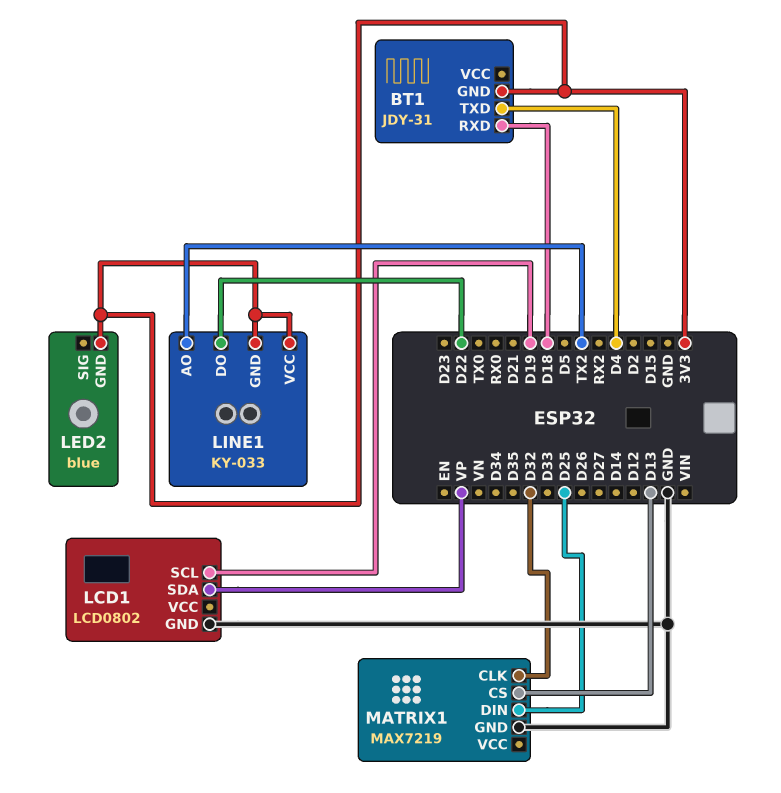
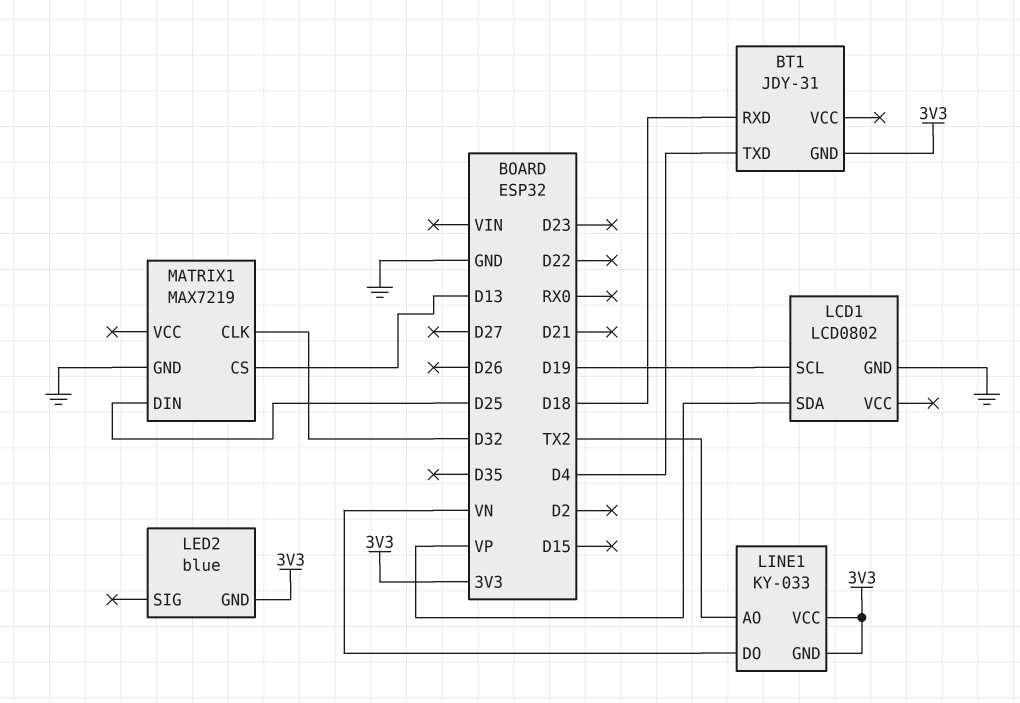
LINE1 pin DO: D22 -> VN

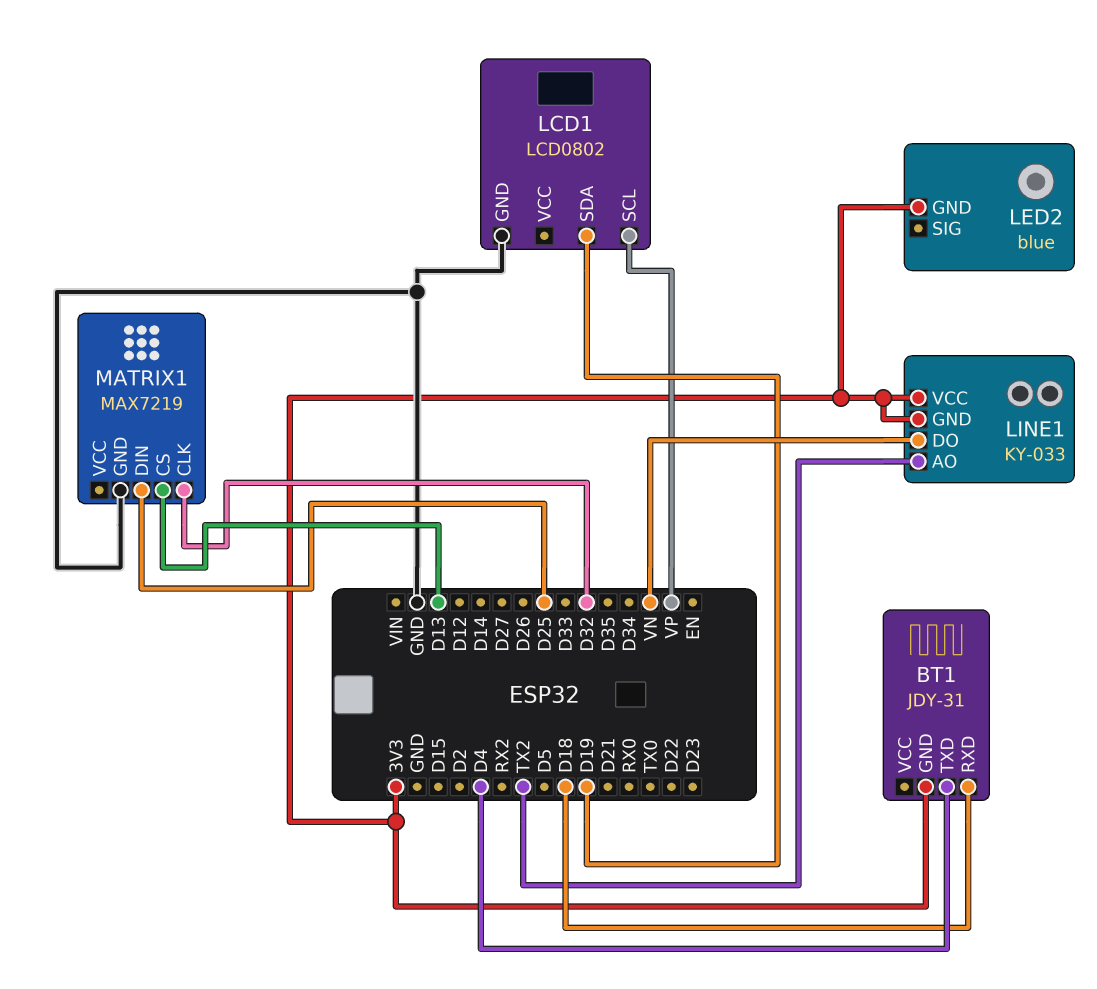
LCD1 pin SCL: D19 -> VP
LCD1 pin SDA: VP -> D19

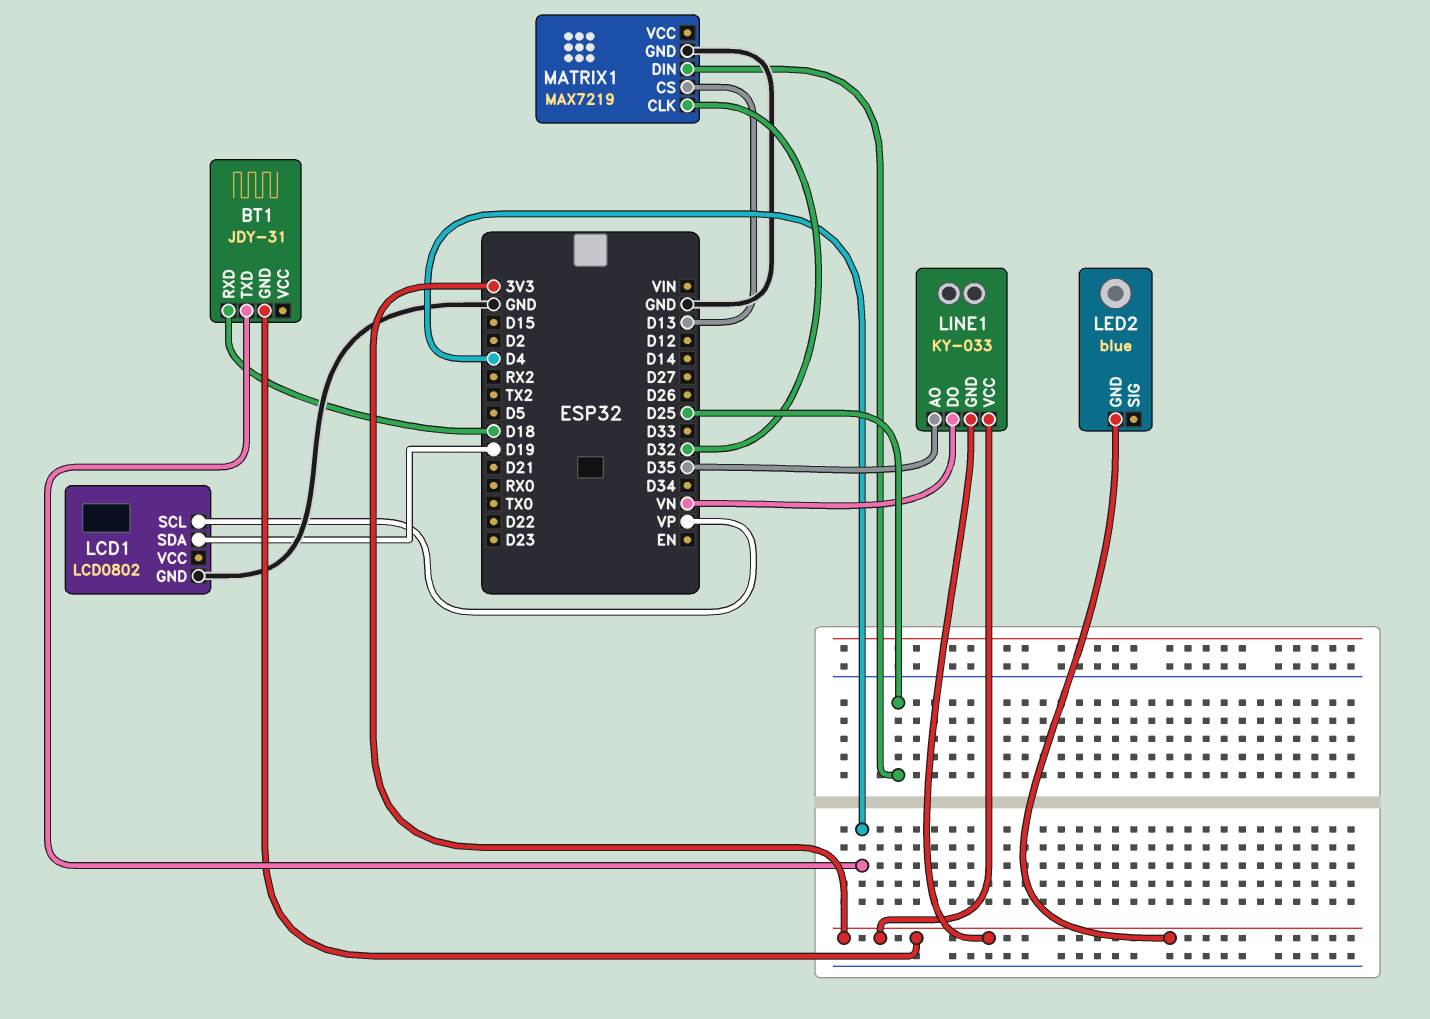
LINE1 pin AO: TX2 -> D35

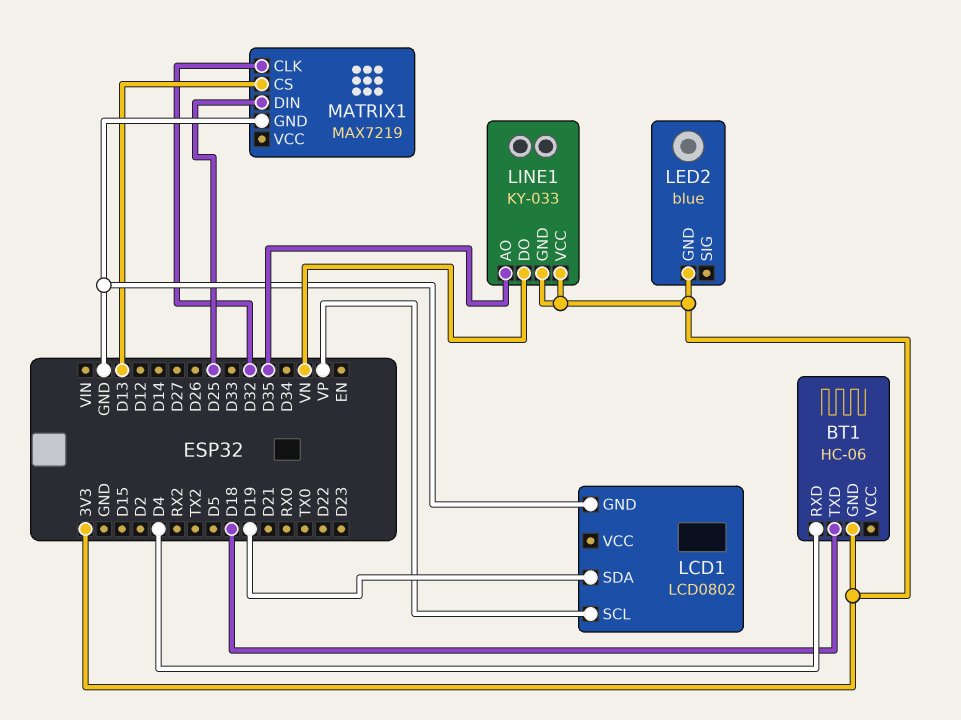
BT1: JDY-31 -> HC-06
BT1 pin RXD: D18 -> D4
BT1 pin TXD: D4 -> D18

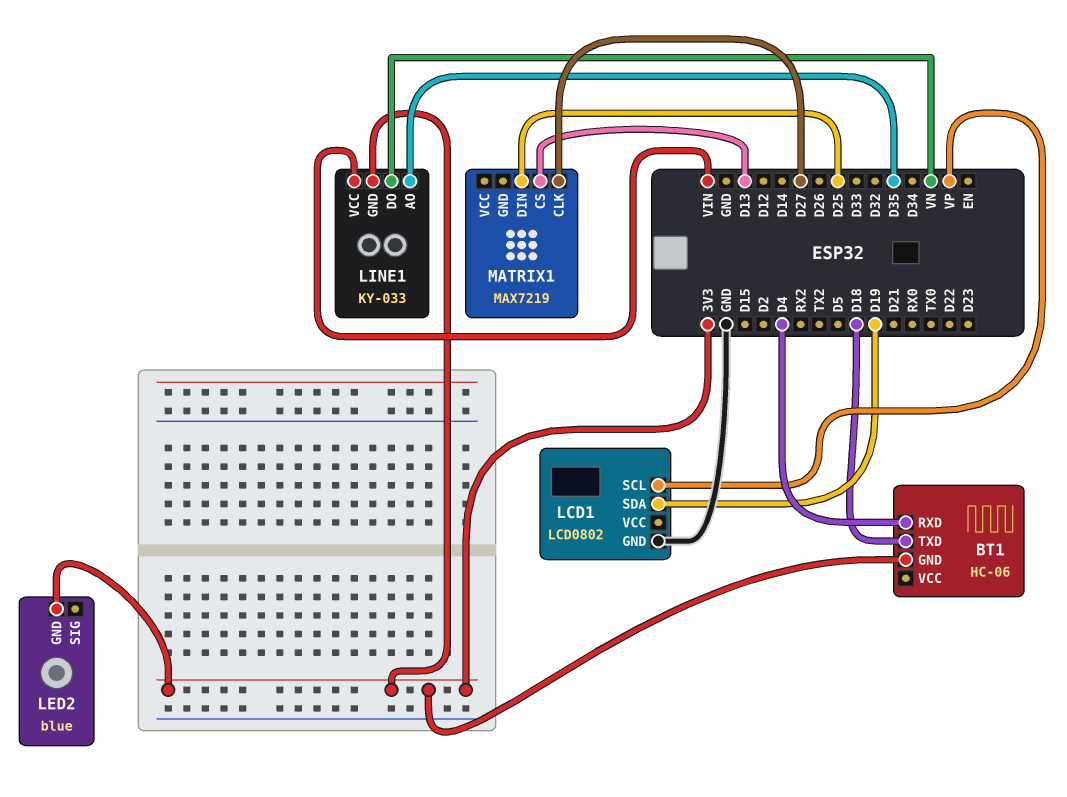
LINE1 pin VCC: 3V3 -> VIN
MATRIX1 pin CLK: D32 -> D27
MATRIX1 pin GND: GND -> none

